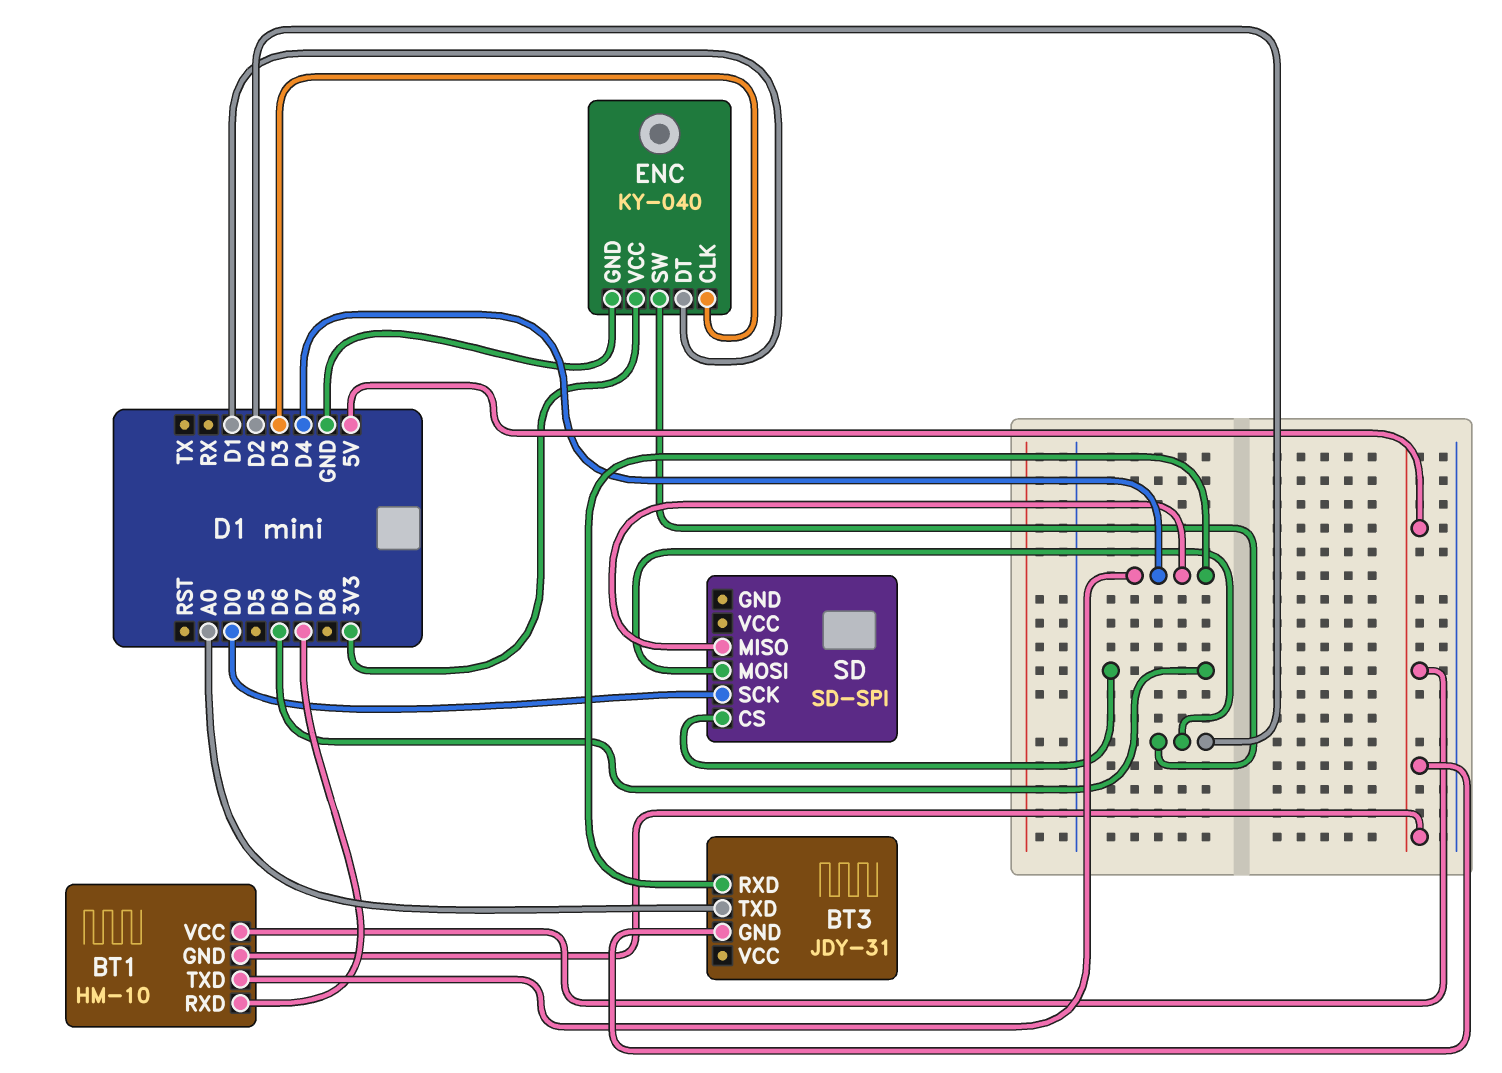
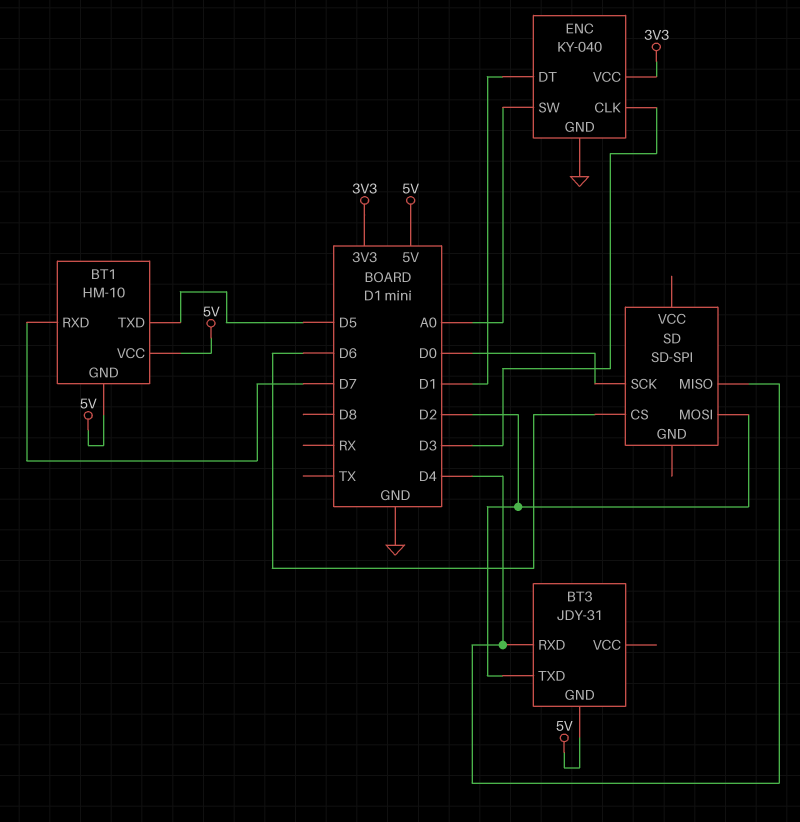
BT1 pin TXD: D4 -> D5
BT3 pin TXD: A0 -> D2
ENC pin SW: D2 -> A0

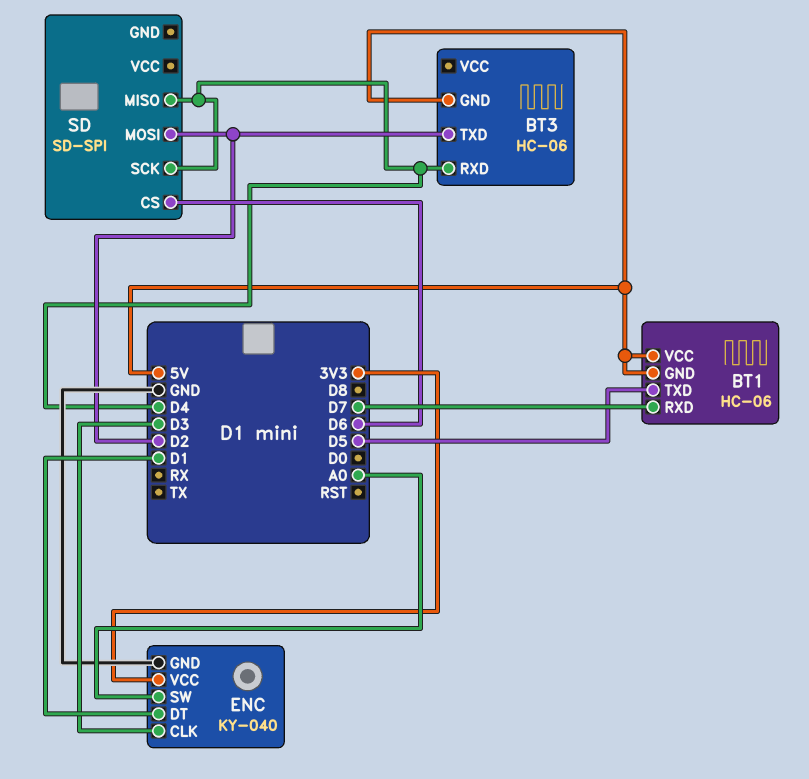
BT1: HM-10 -> HC-06
BT3: JDY-31 -> HC-06
SD pin SCK: D0 -> D4

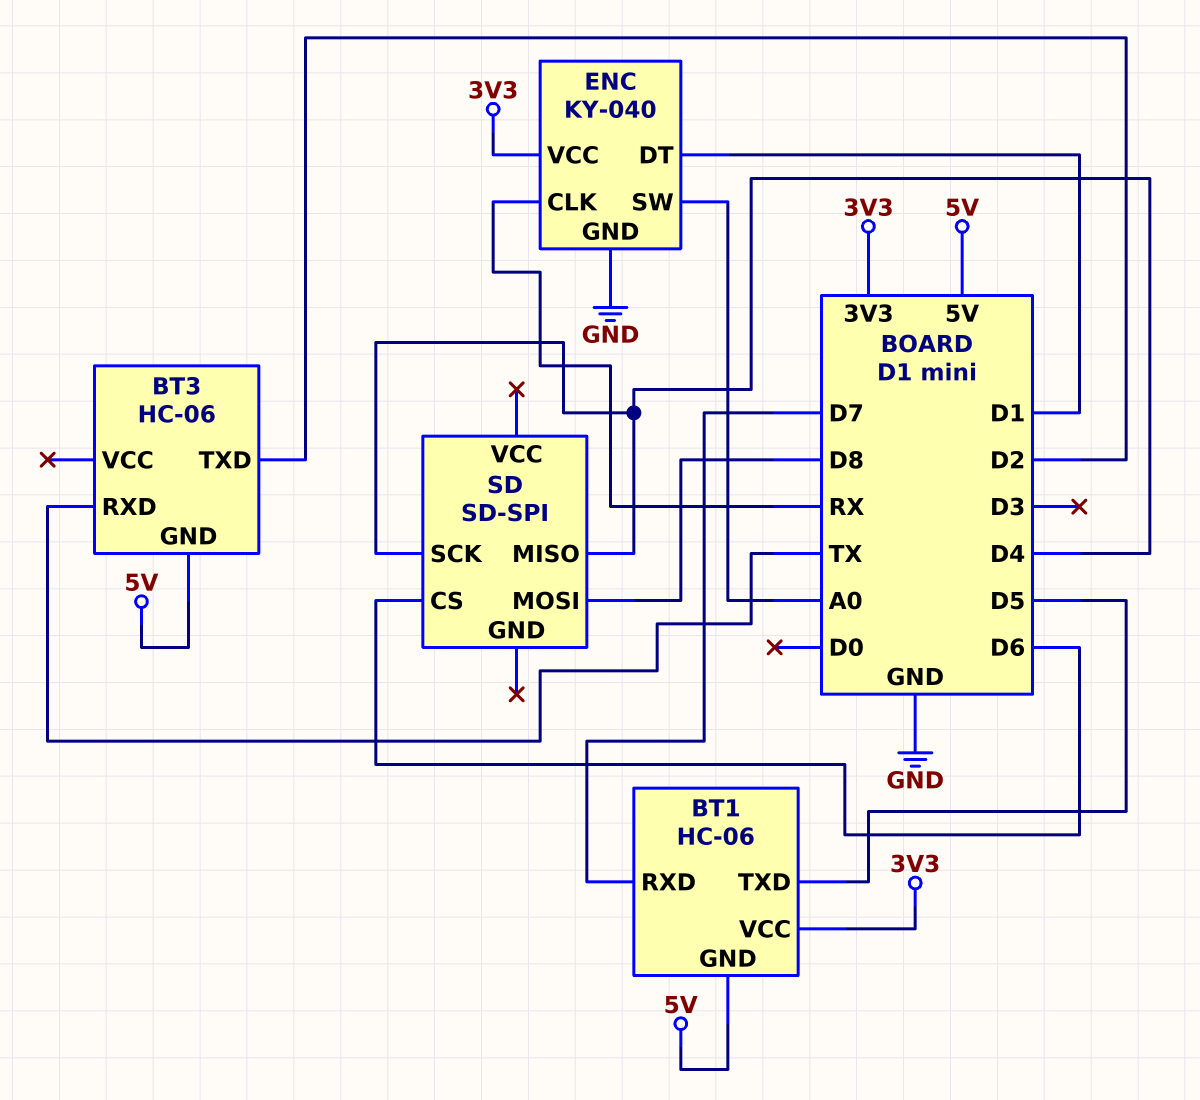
BT1 pin VCC: 5V -> 3V3
BT3 pin RXD: D4 -> TX
ENC pin CLK: D3 -> RX
SD pin MOSI: D2 -> D8

